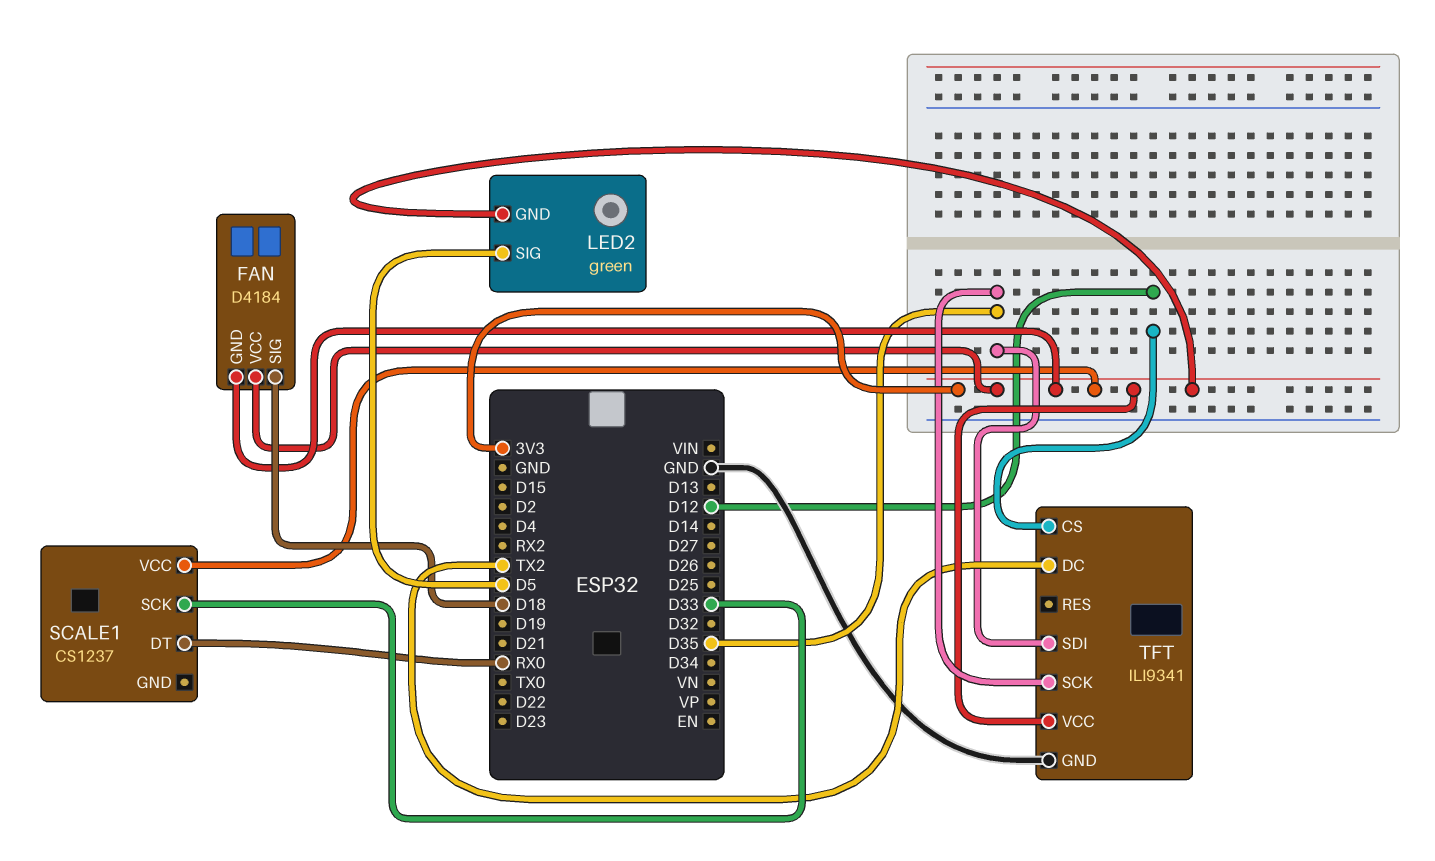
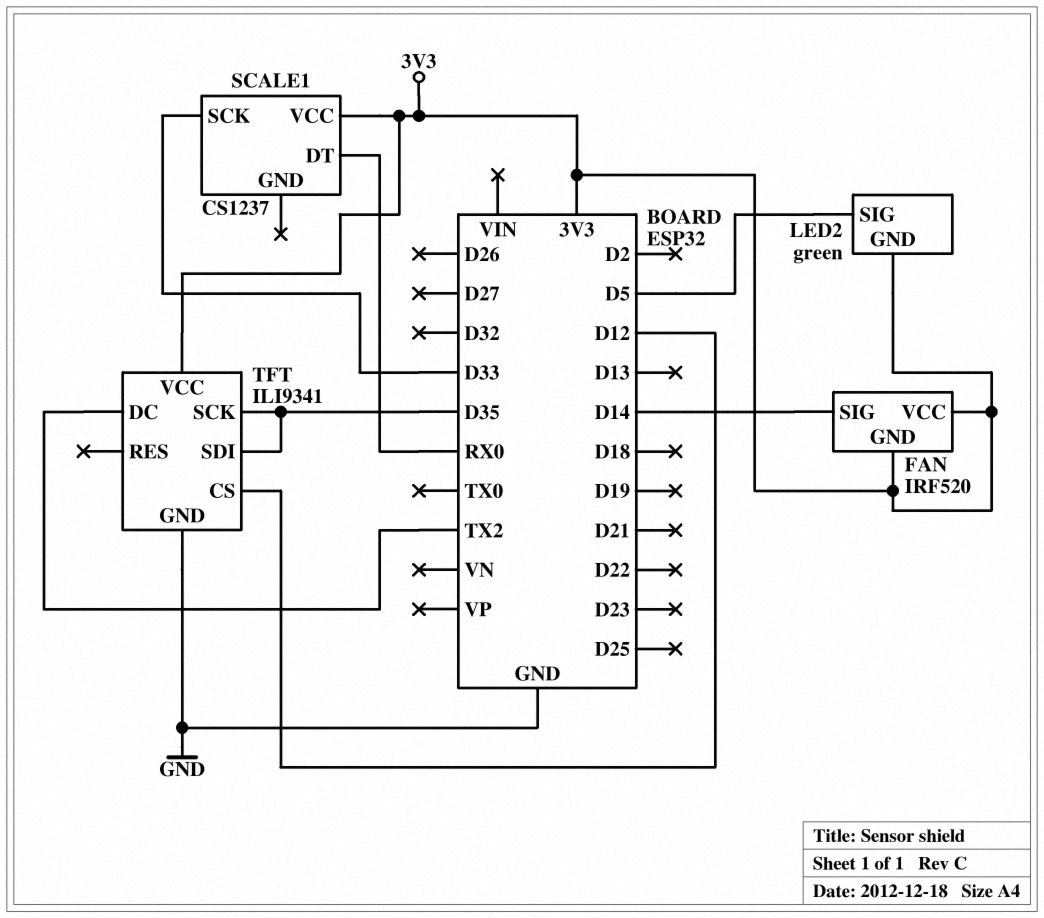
FAN: D4184 -> IRF520
FAN pin SIG: D18 -> D14

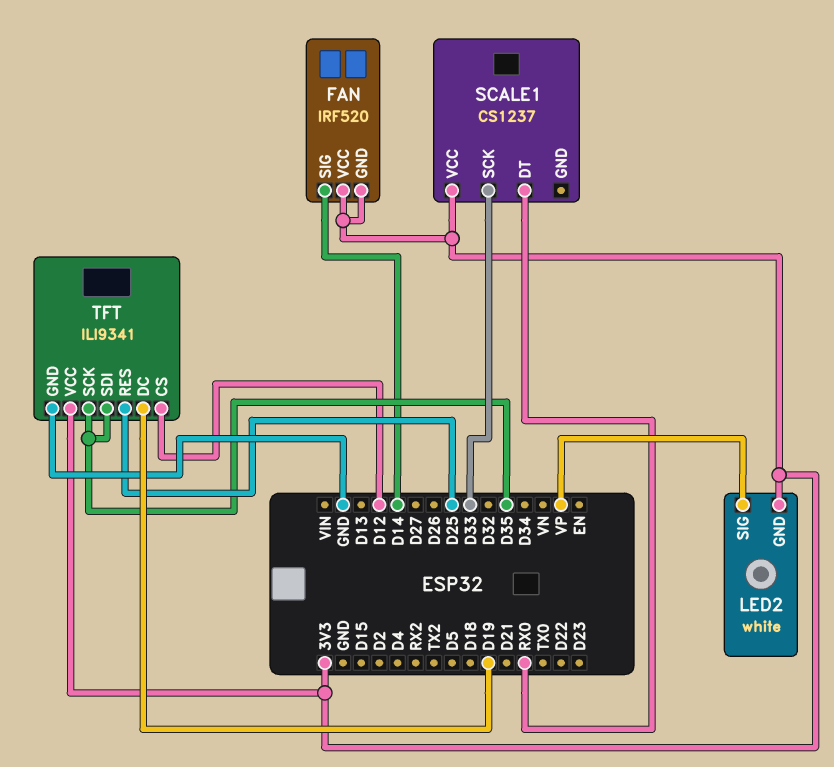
LED2: green -> white
LED2 pin SIG: D5 -> VP
TFT pin DC: TX2 -> D19
TFT pin RES: none -> D25

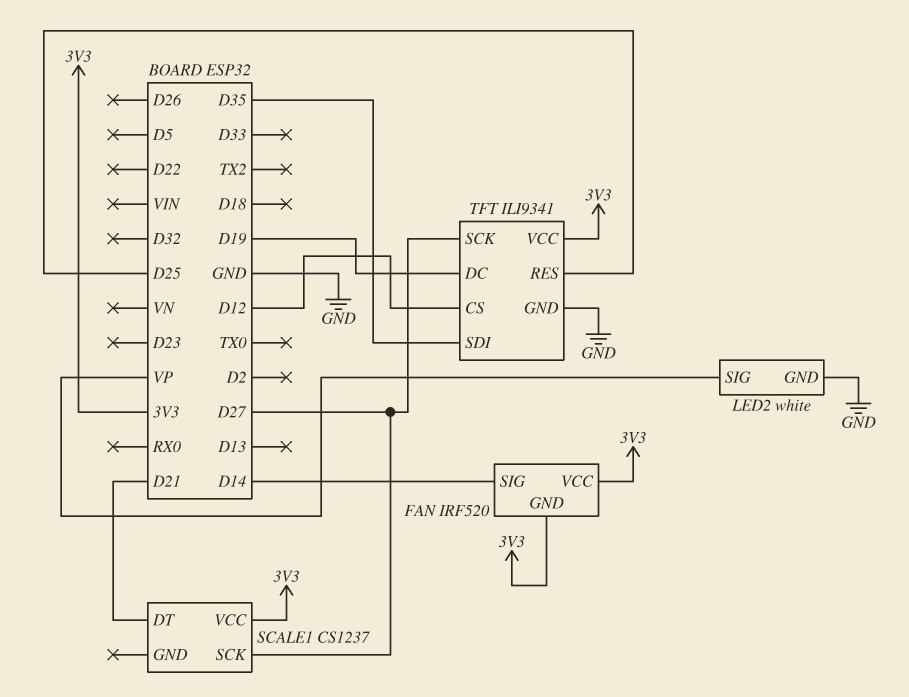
LED2 pin GND: 3V3 -> GND
SCALE1 pin DT: RX0 -> D21
SCALE1 pin SCK: D33 -> D27
TFT pin SCK: D35 -> D27

